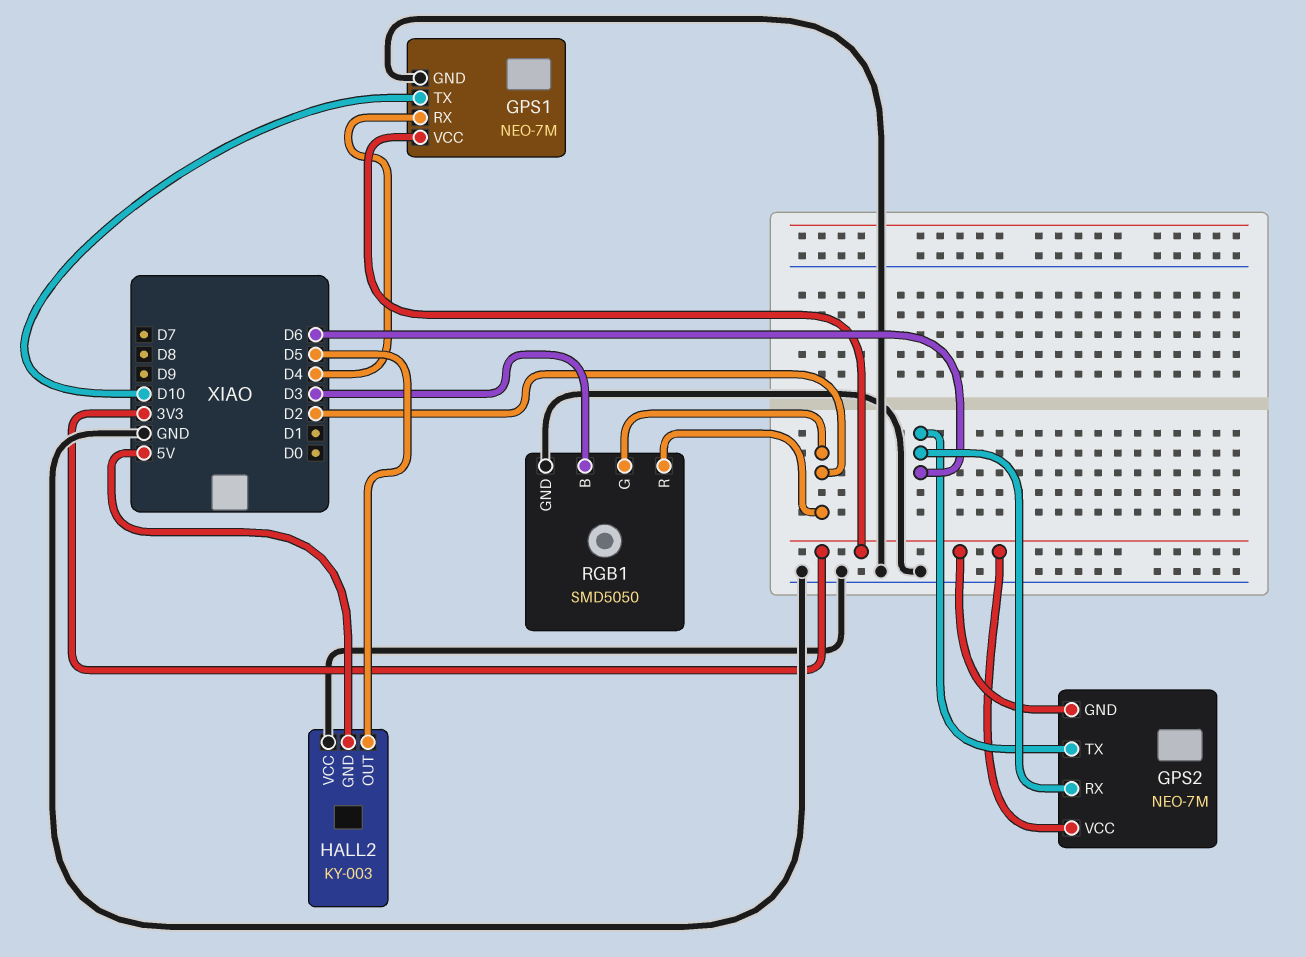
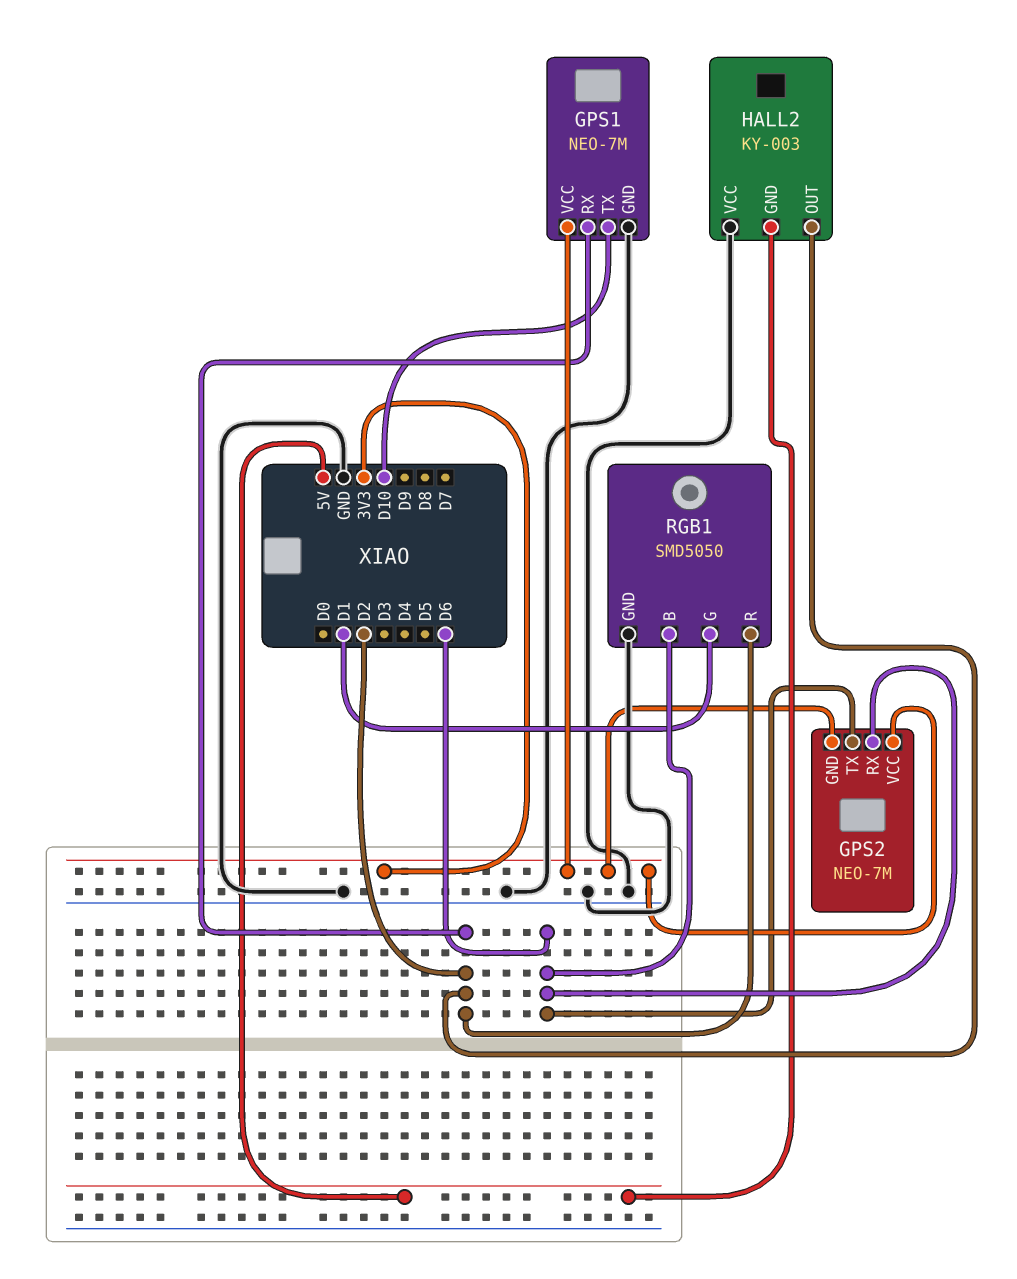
GPS1 pin RX: D4 -> D2
HALL2 pin OUT: D5 -> D2
RGB1 pin B: D3 -> D6
RGB1 pin G: D2 -> D1

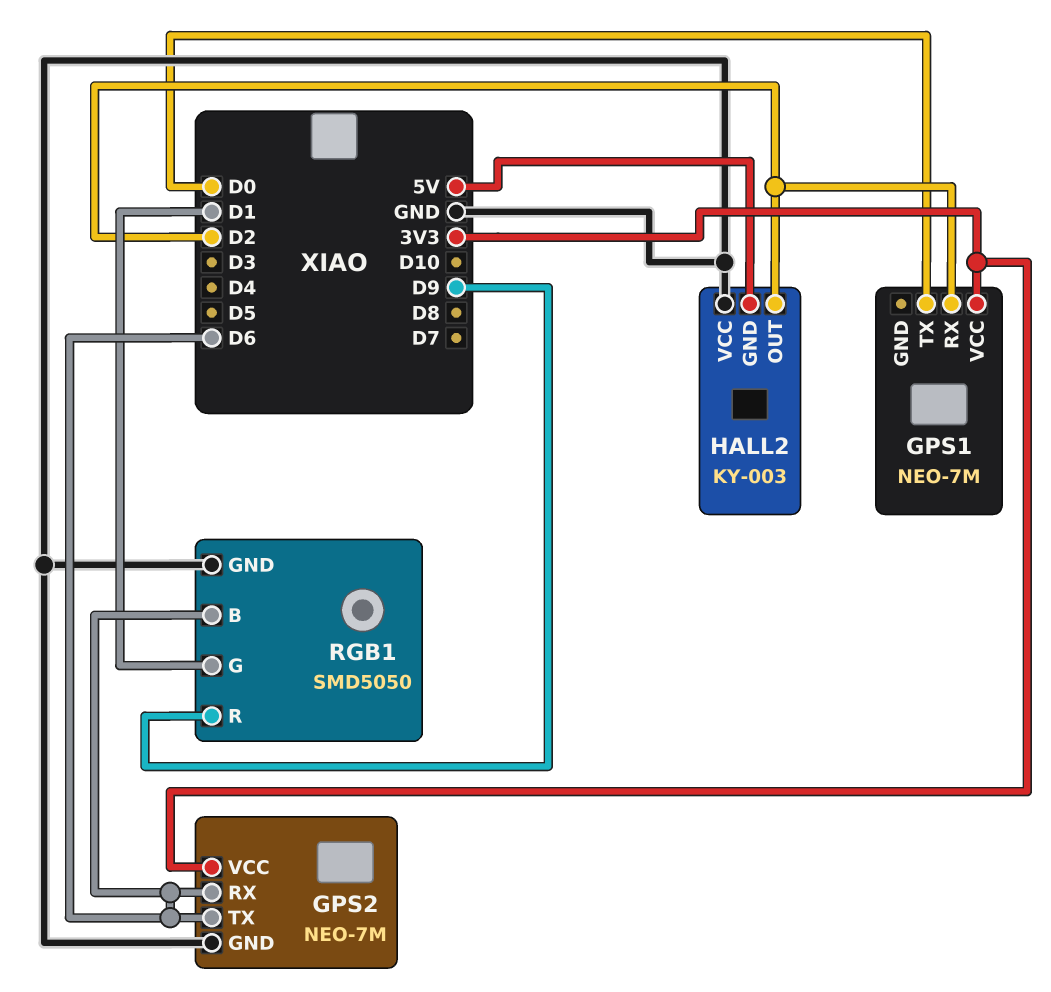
GPS1 pin GND: GND -> none
GPS1 pin TX: D10 -> D0
GPS2 pin GND: 3V3 -> GND
RGB1 pin R: D2 -> D9

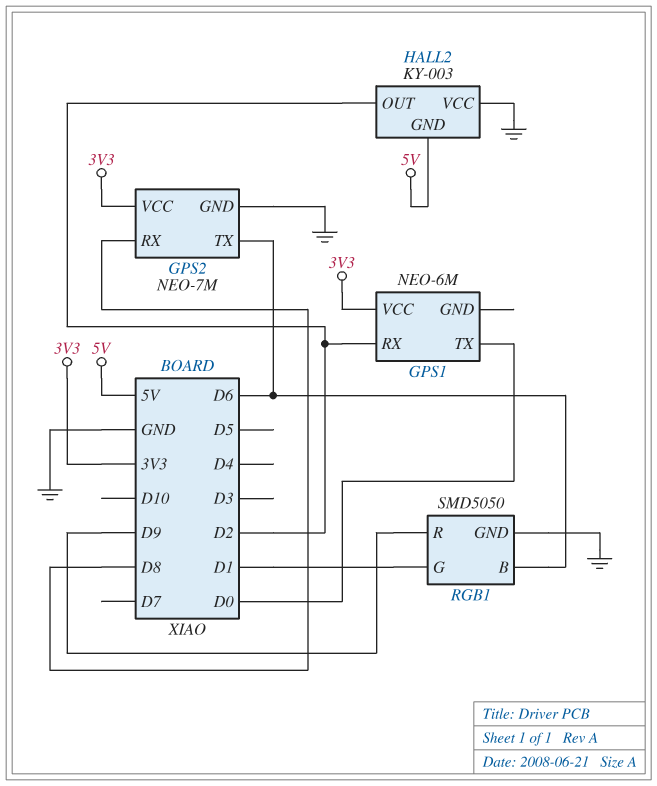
GPS1: NEO-7M -> NEO-6M
GPS2 pin RX: D6 -> D8

